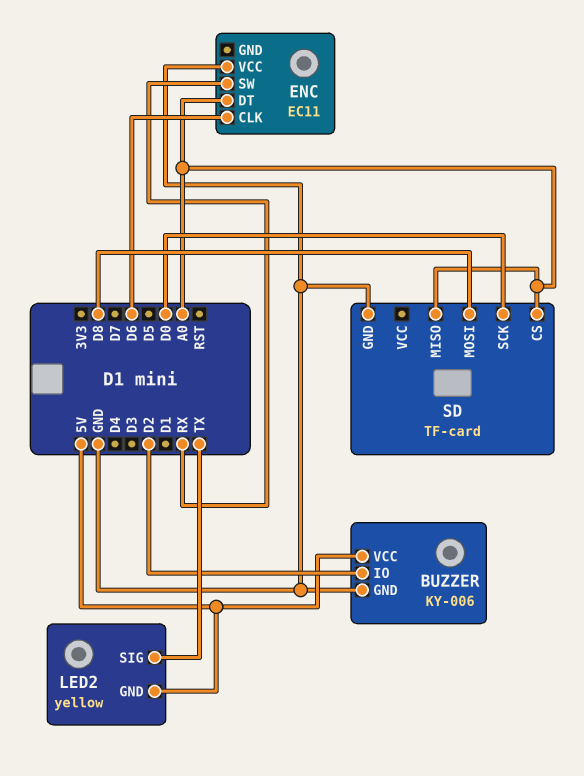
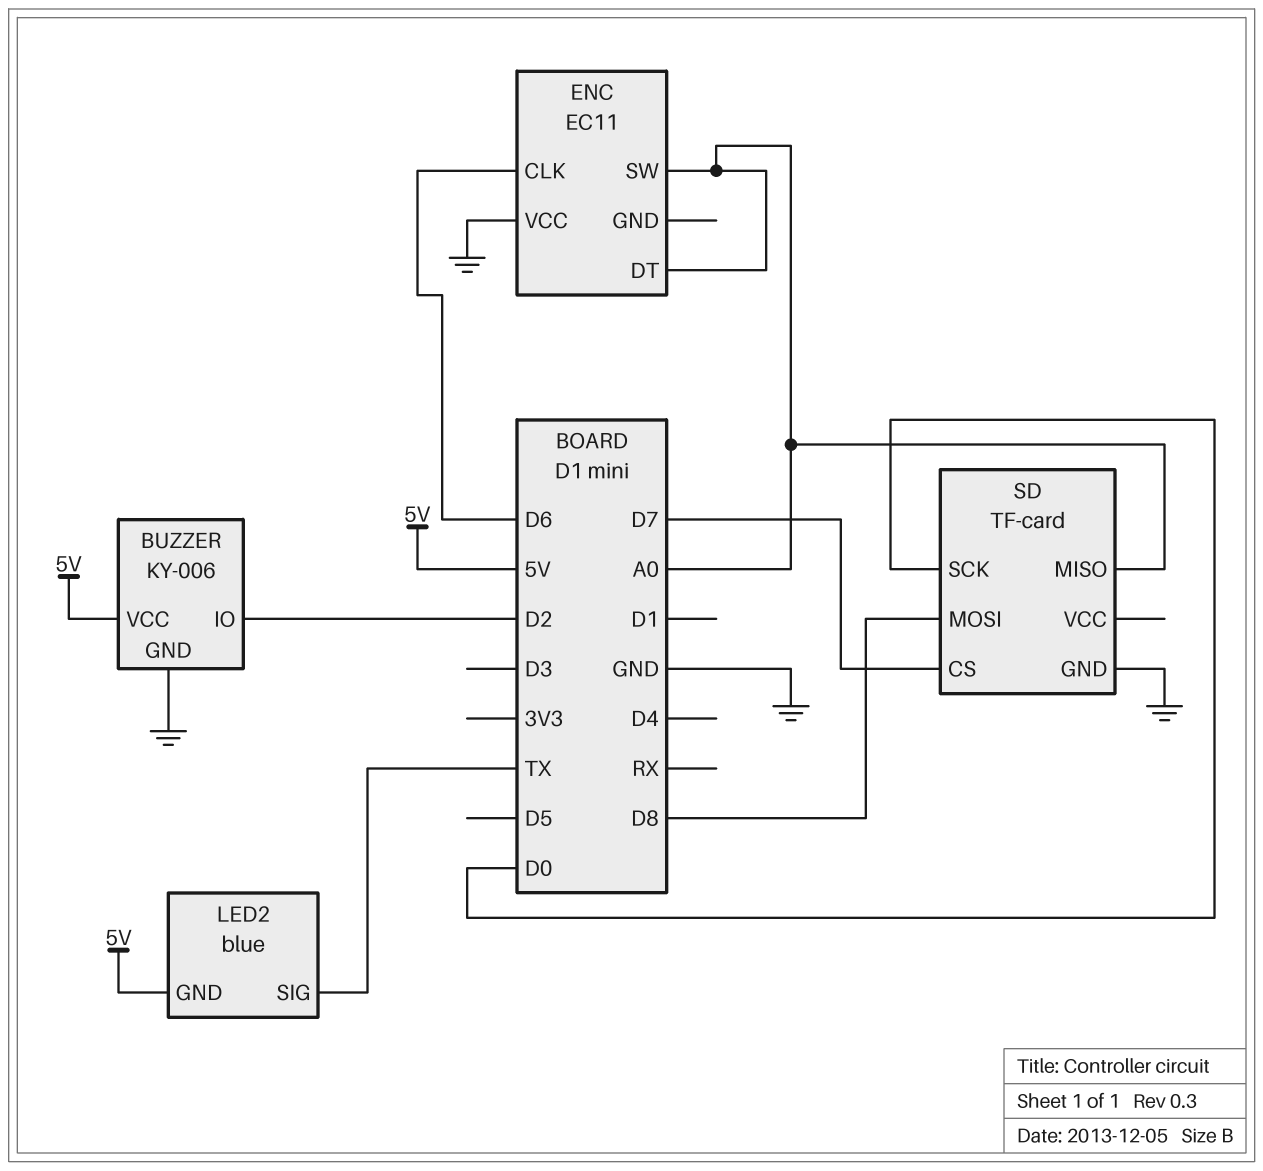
ENC pin SW: RX -> A0
LED2: yellow -> blue
SD pin CS: A0 -> D7

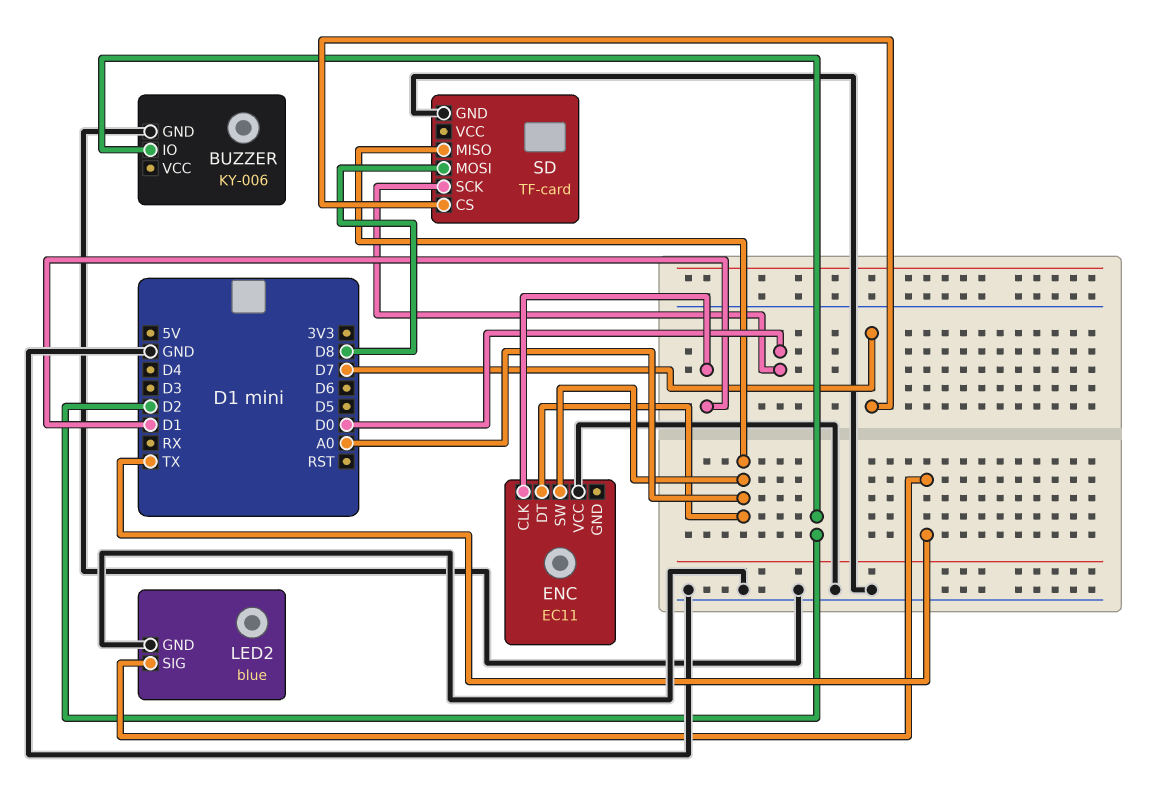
BUZZER pin VCC: 5V -> none
ENC pin CLK: D6 -> D1
LED2 pin GND: 5V -> GND

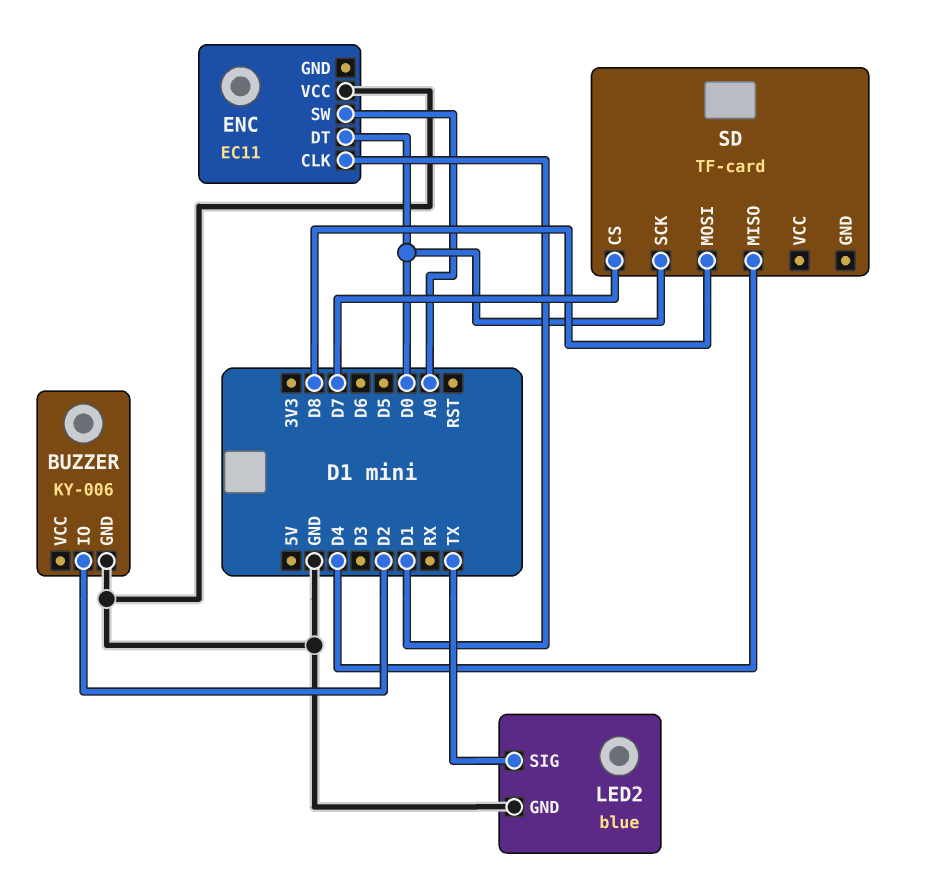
ENC pin DT: A0 -> D0
SD pin GND: GND -> none
SD pin MISO: A0 -> D4

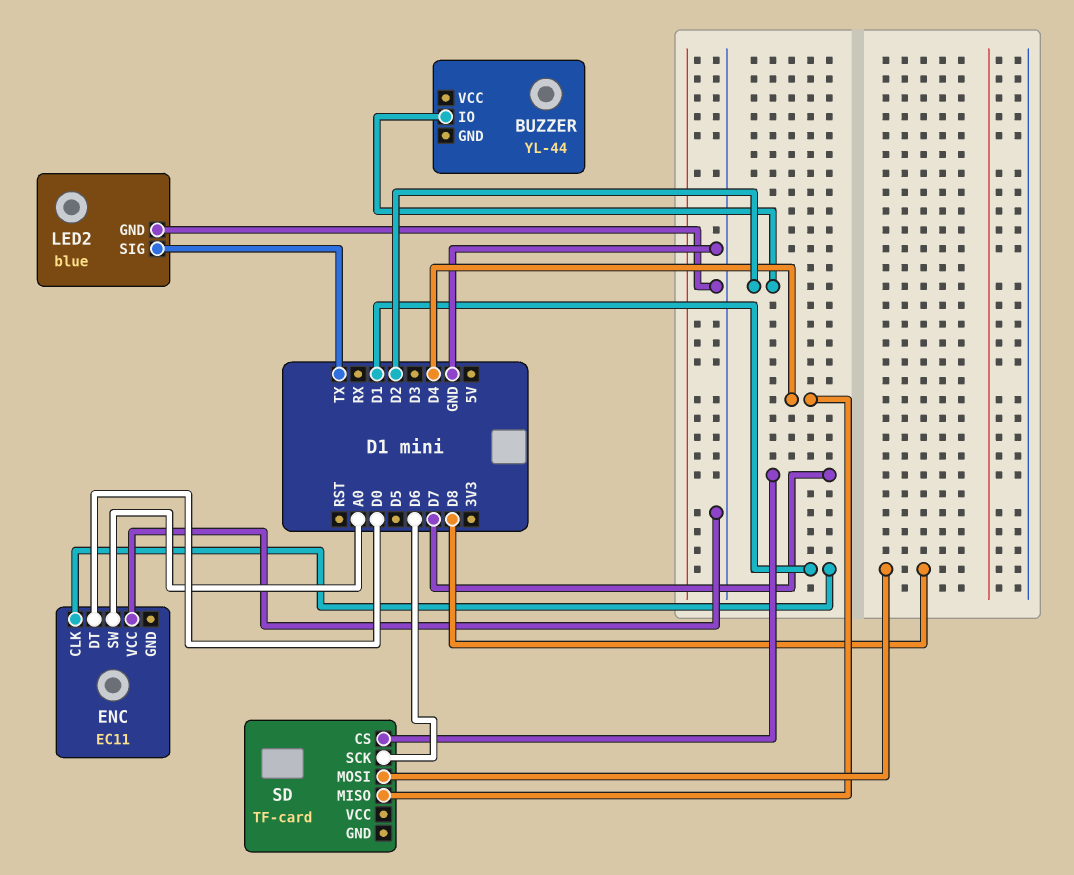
BUZZER: KY-006 -> YL-44
BUZZER pin GND: GND -> none
SD pin SCK: D0 -> D6

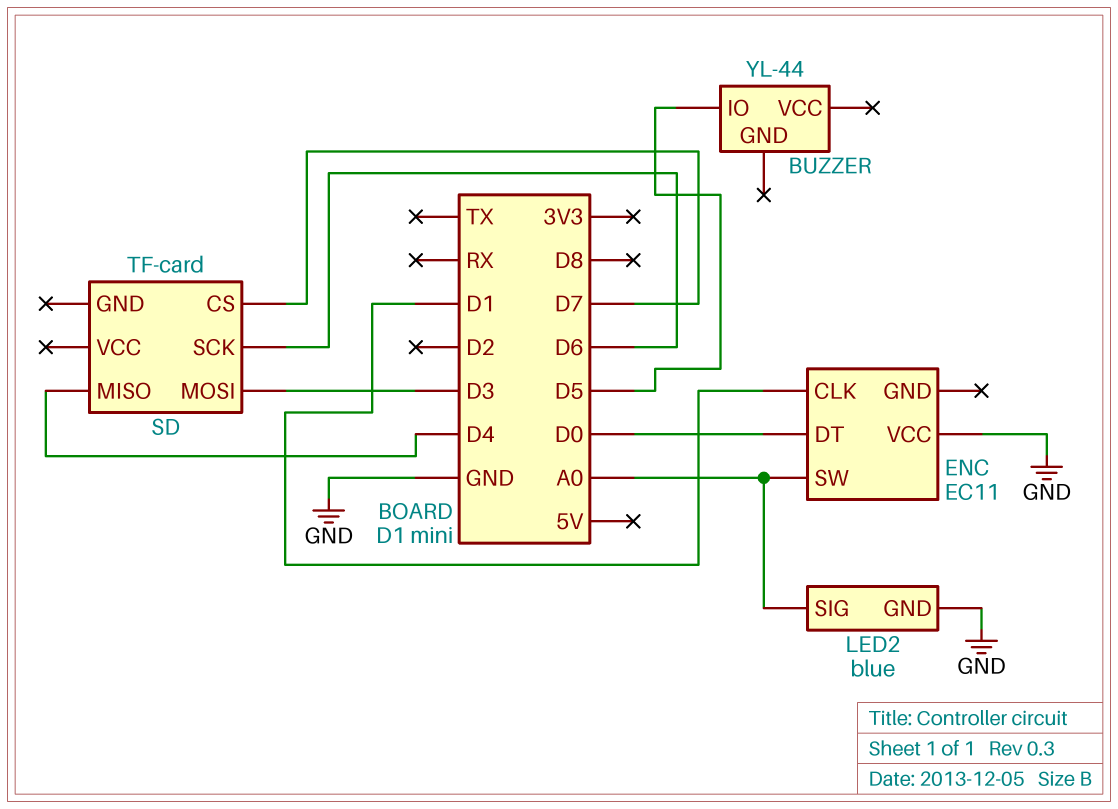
BUZZER pin IO: D2 -> D5
LED2 pin SIG: TX -> A0
SD pin MOSI: D8 -> D3

